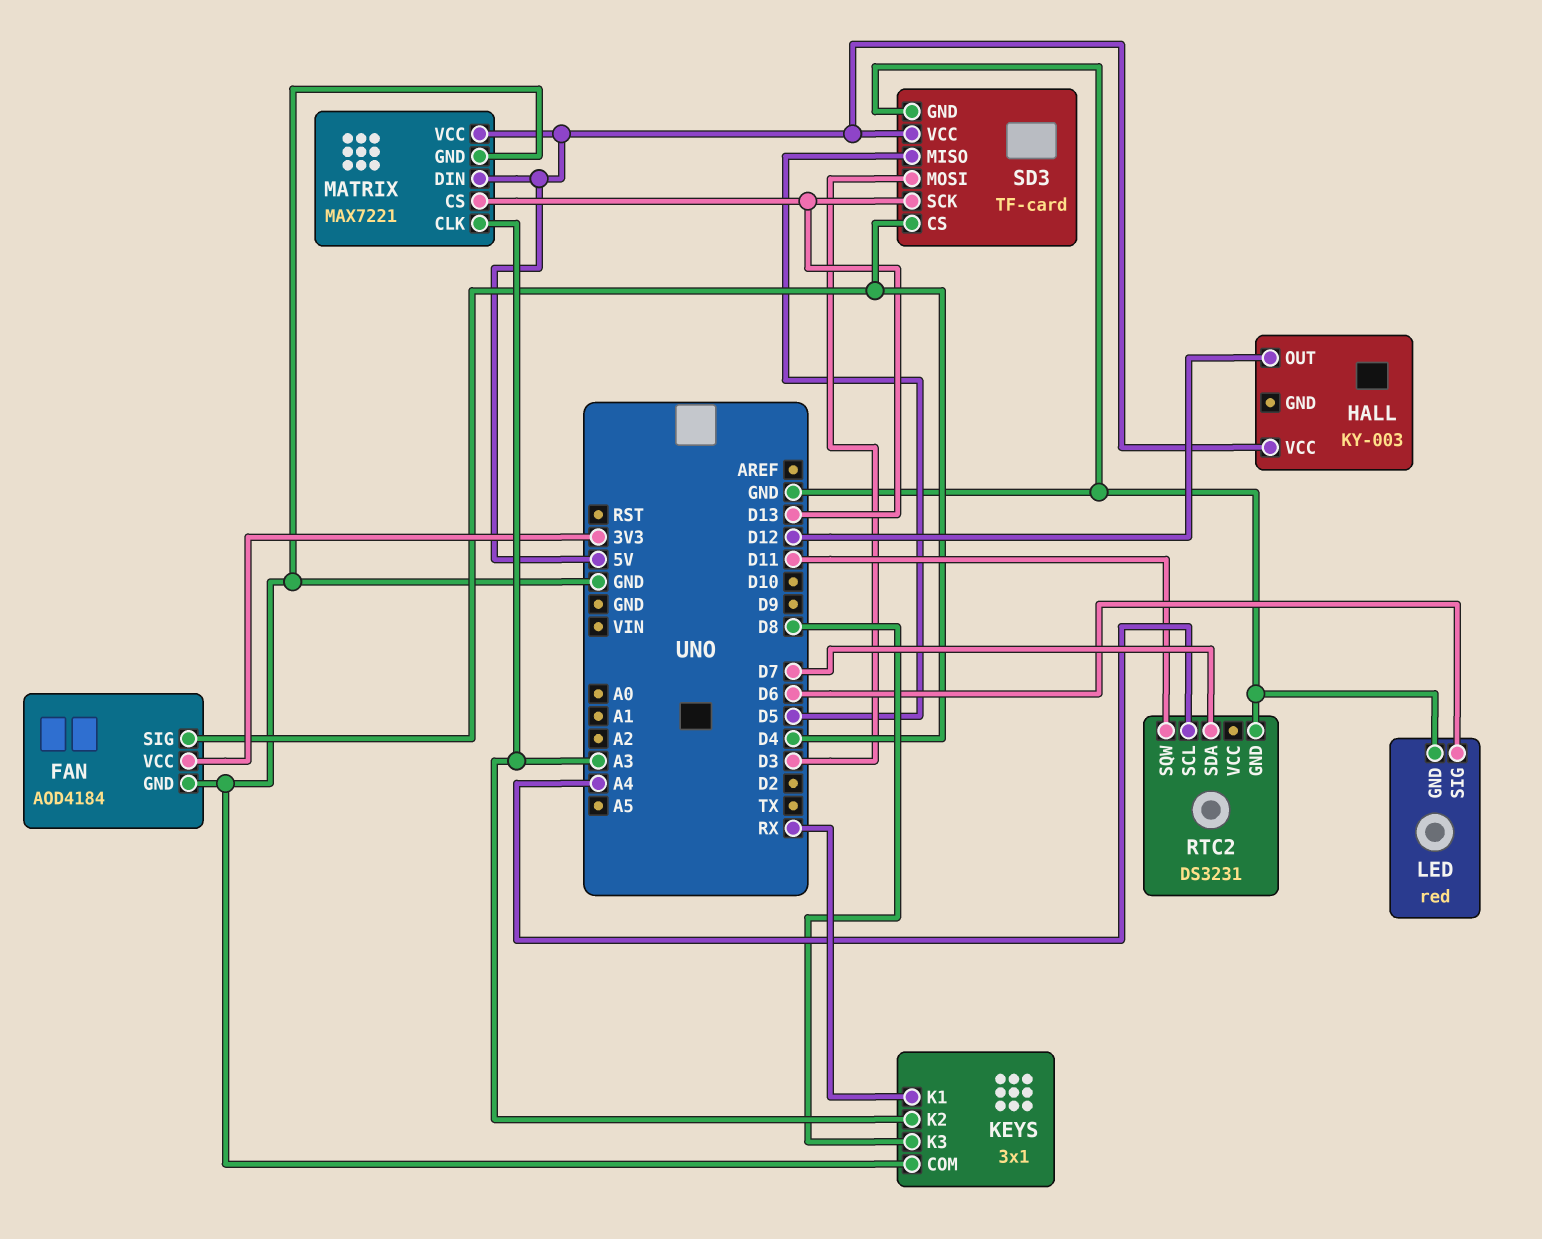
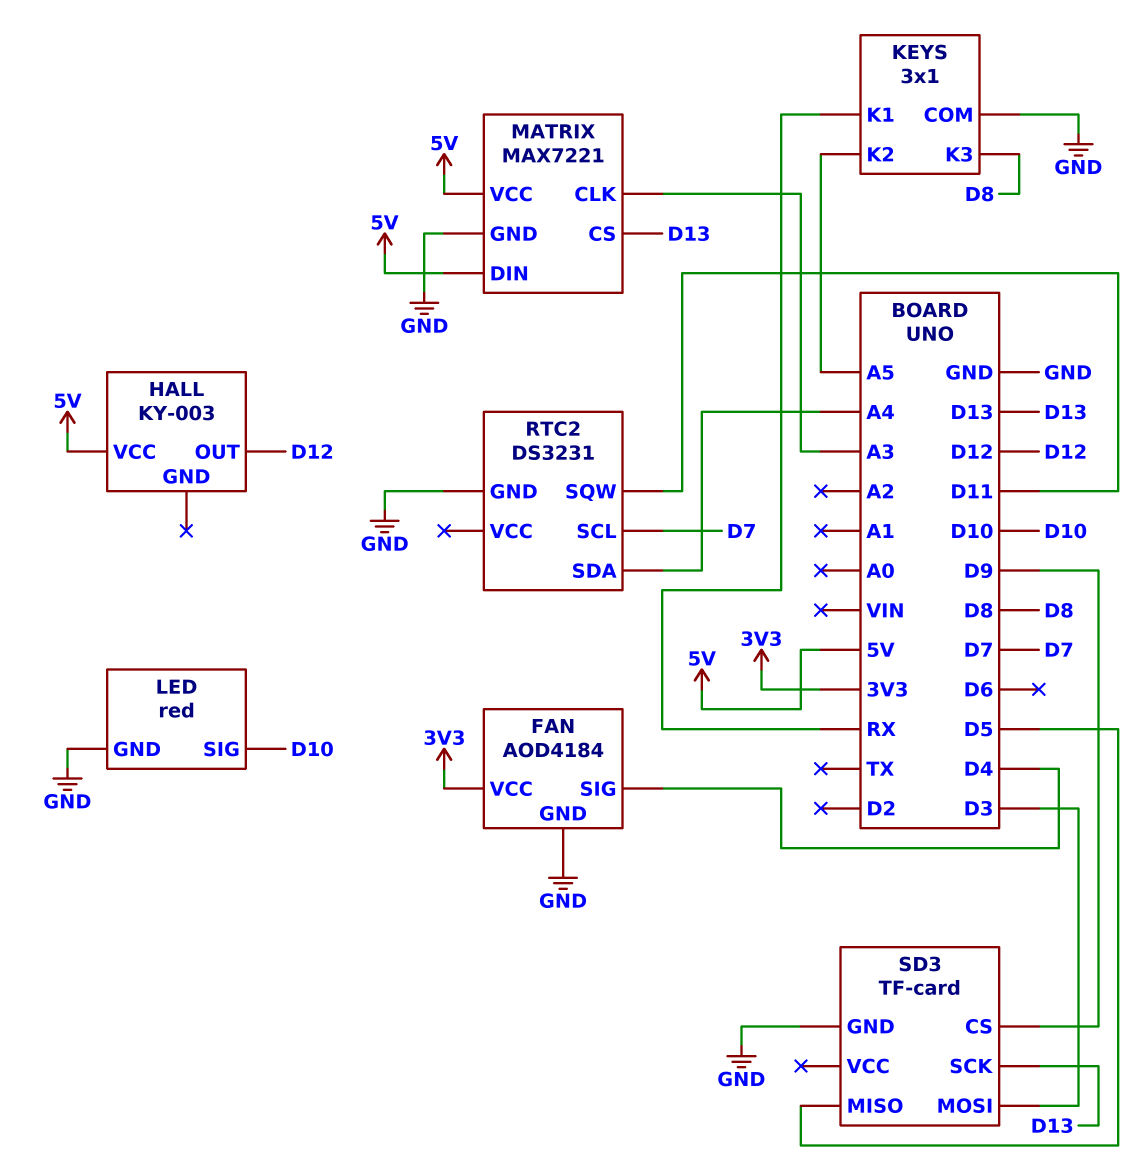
KEYS pin K2: A3 -> A5
LED pin SIG: D6 -> D10
RTC2 pin SCL: A4 -> D7
RTC2 pin SDA: D7 -> A4
SD3 pin CS: D4 -> D9
SD3 pin VCC: 5V -> none

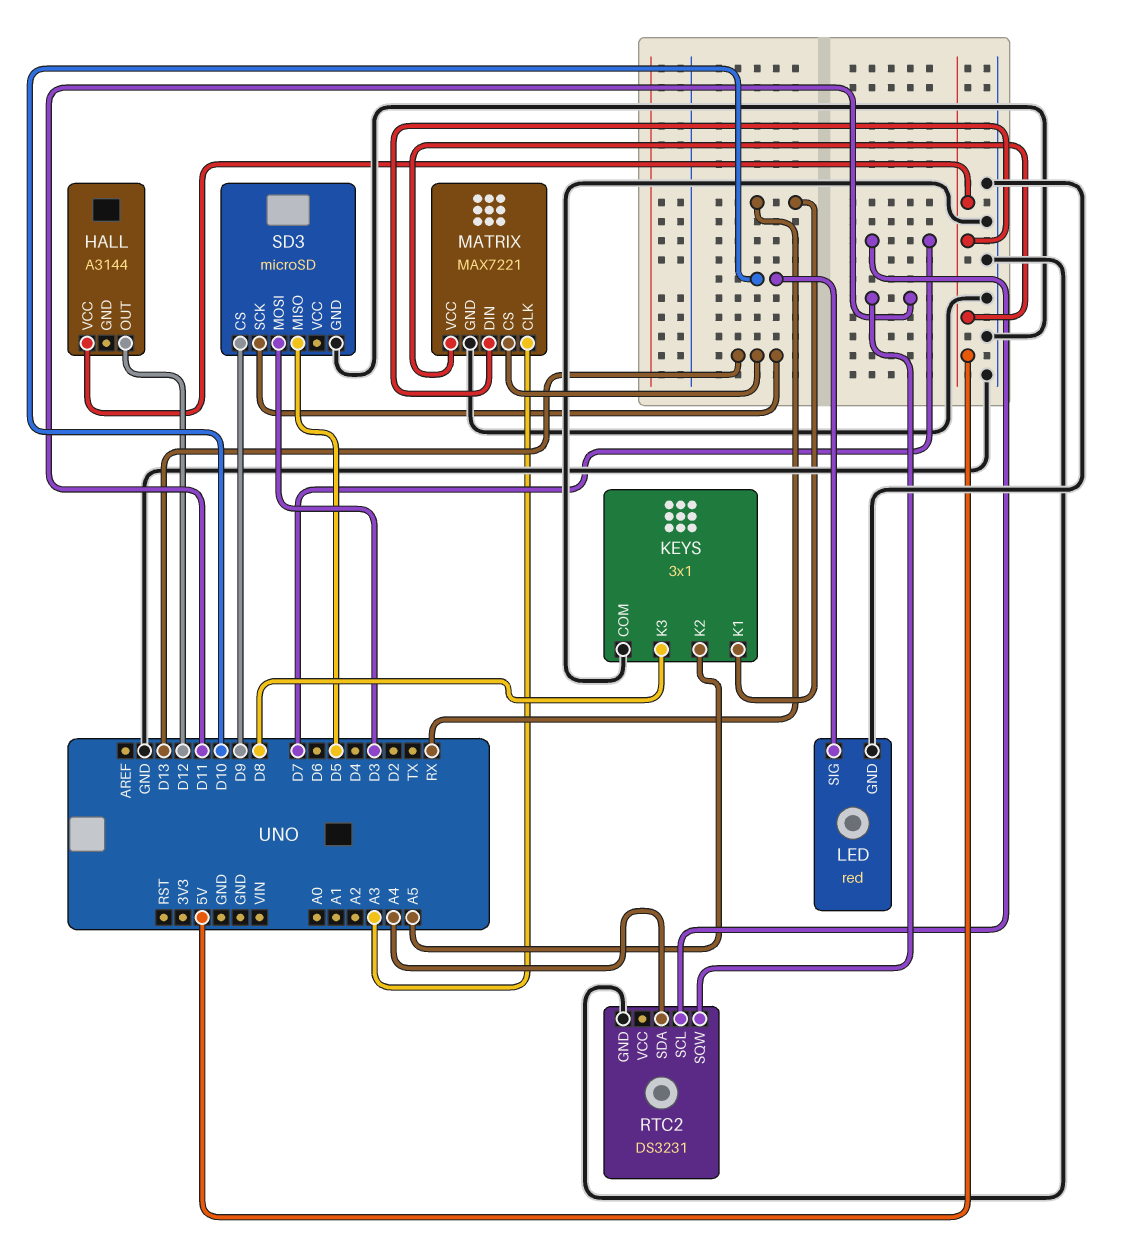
FAN: AOD4184 -> none
FAN pin GND: GND -> none
FAN pin SIG: D4 -> none
FAN pin VCC: 3V3 -> none
HALL: KY-003 -> A3144
SD3: TF-card -> microSD

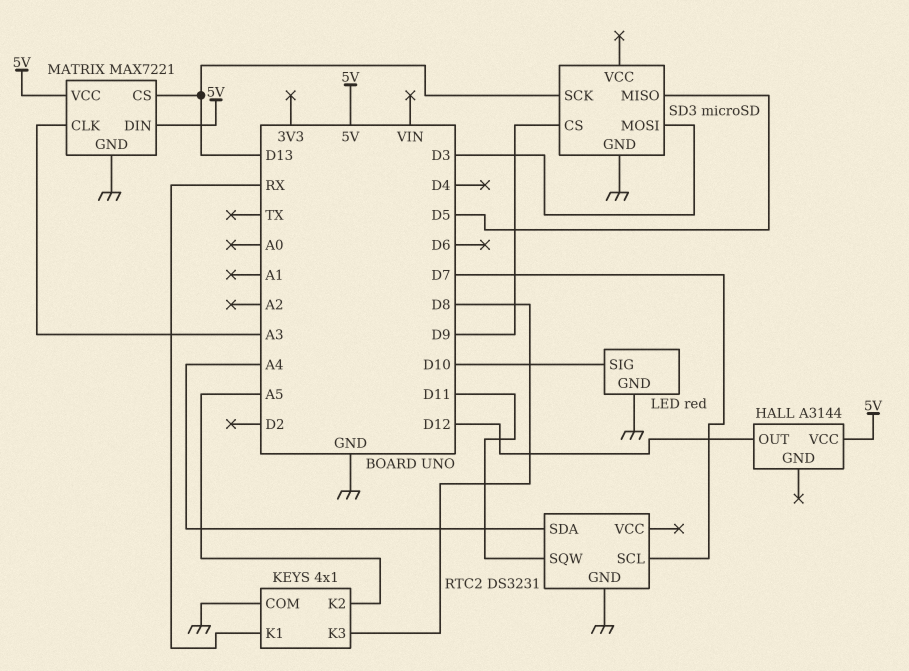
KEYS: 3x1 -> 4x1

